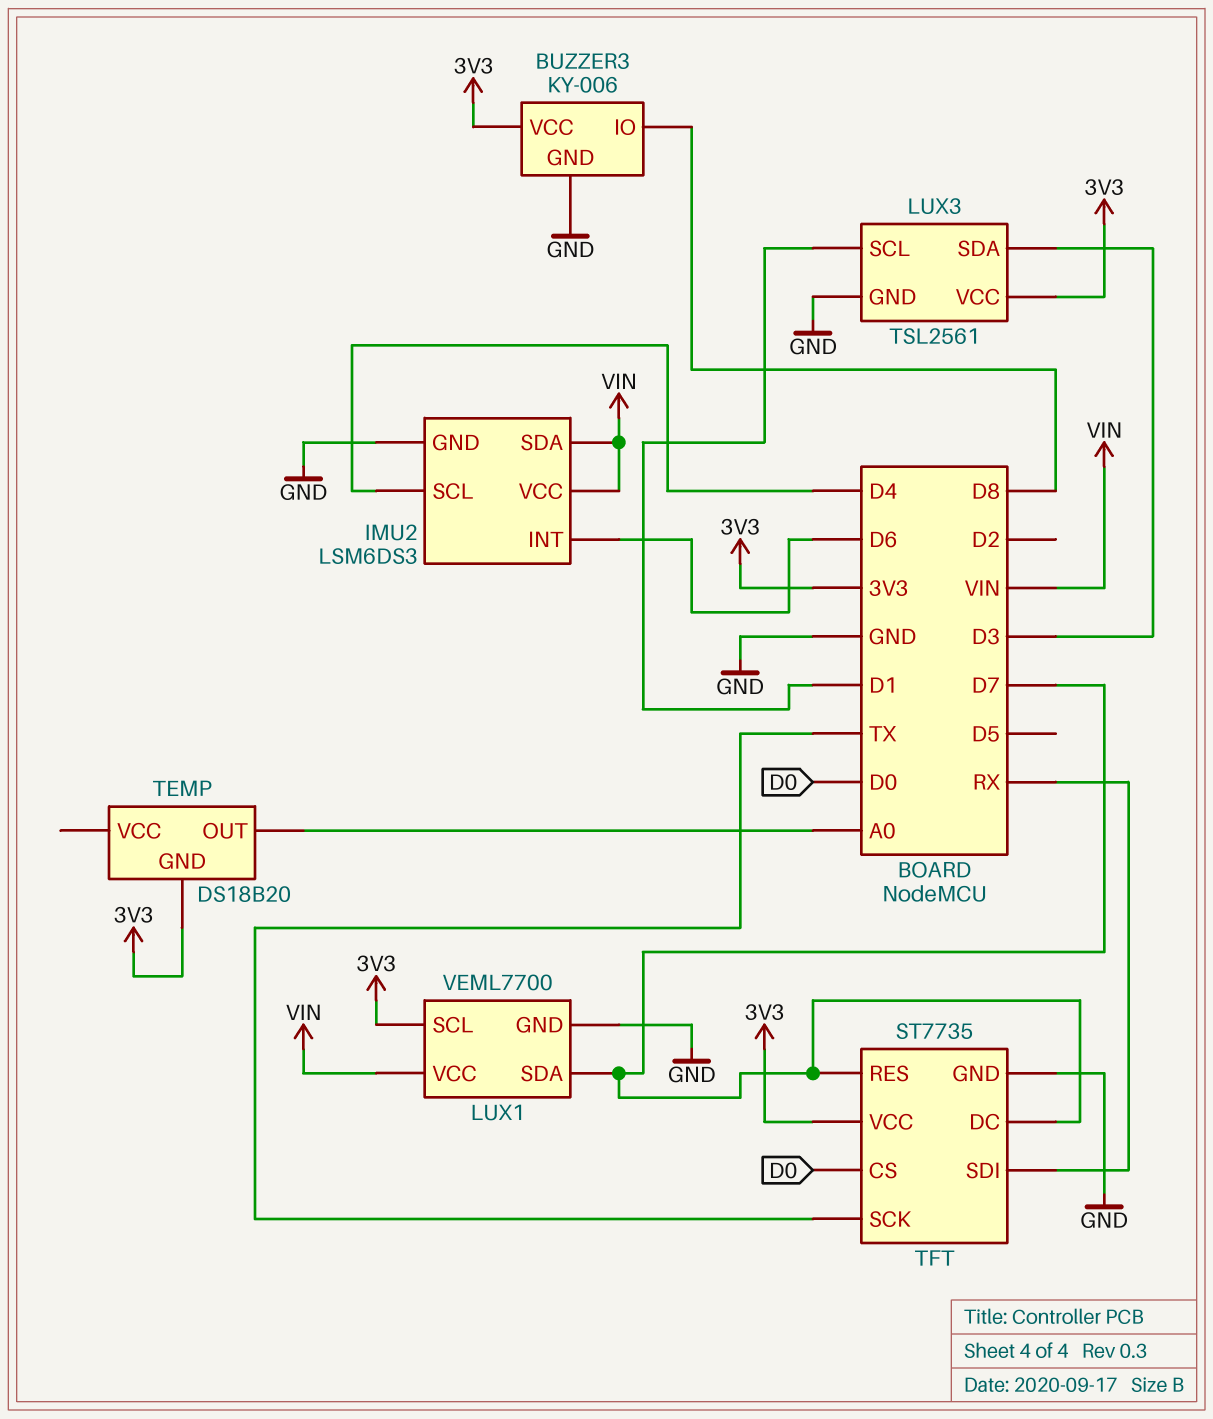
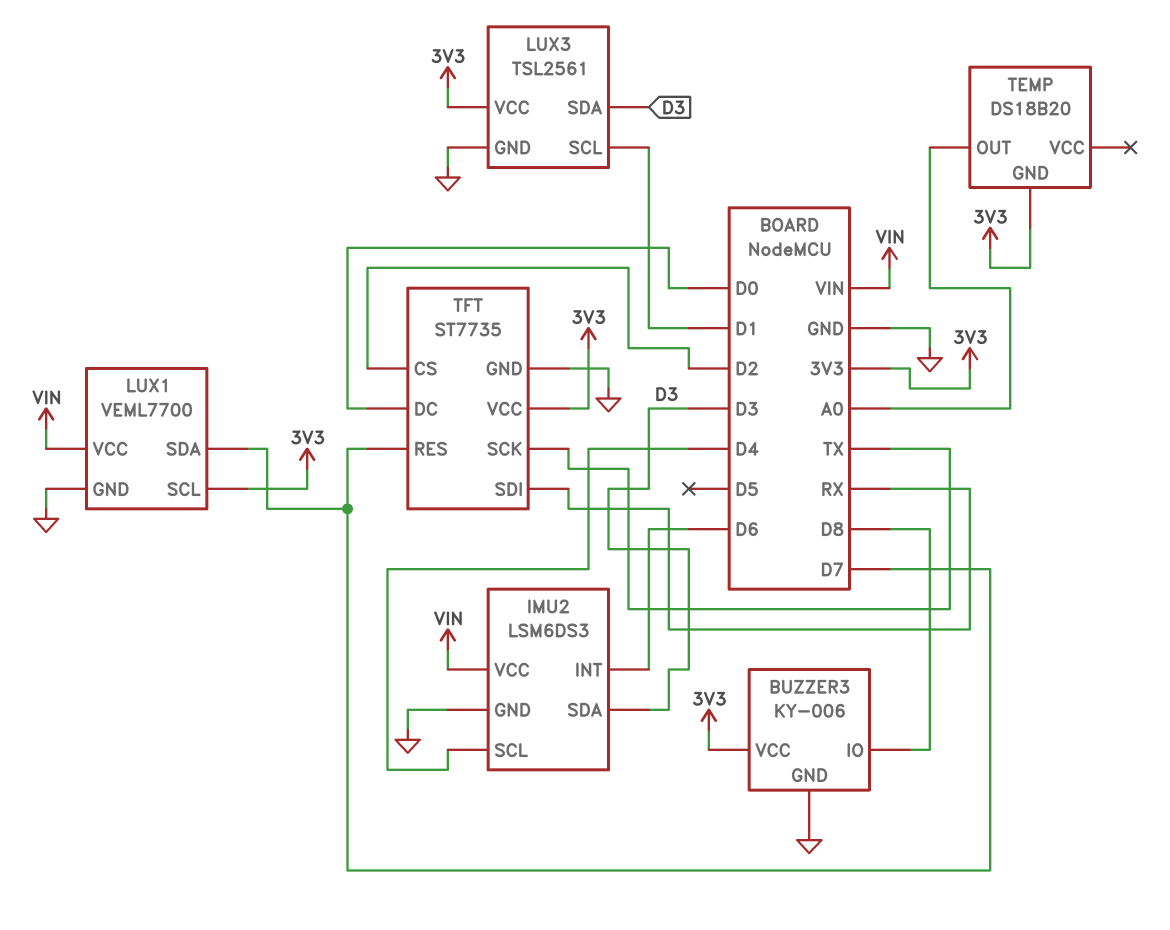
IMU2 pin SDA: VIN -> D3
TFT pin CS: D0 -> D2
TFT pin DC: D7 -> D0

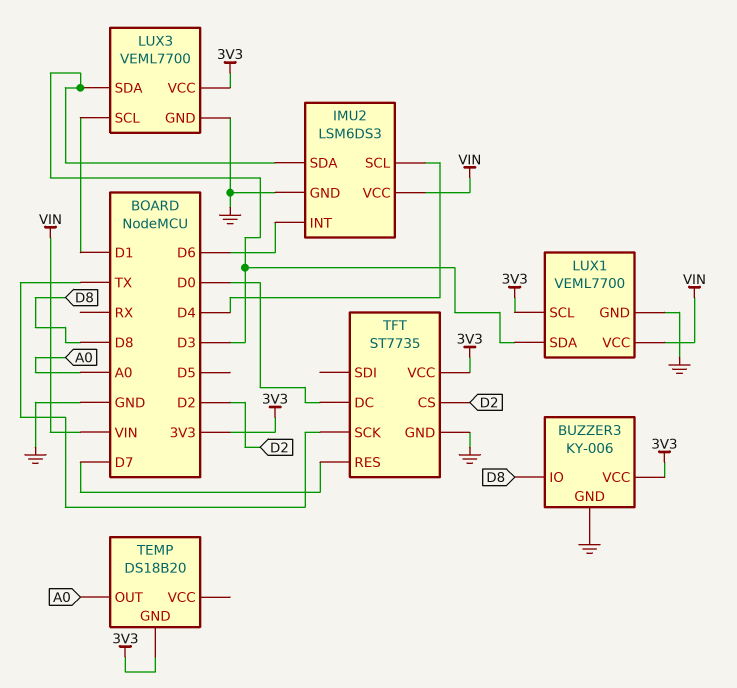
LUX1 pin SDA: D7 -> D3
LUX3: TSL2561 -> VEML7700
TFT pin SDI: RX -> none

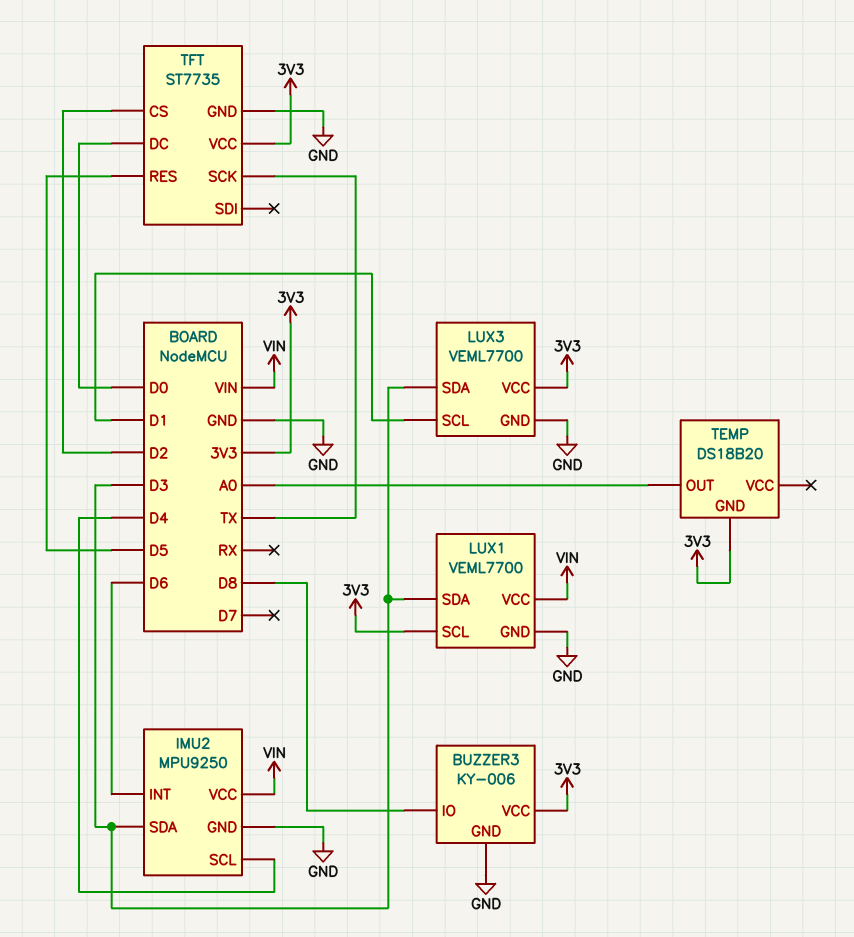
IMU2: LSM6DS3 -> MPU9250
TFT pin RES: D7 -> D5

